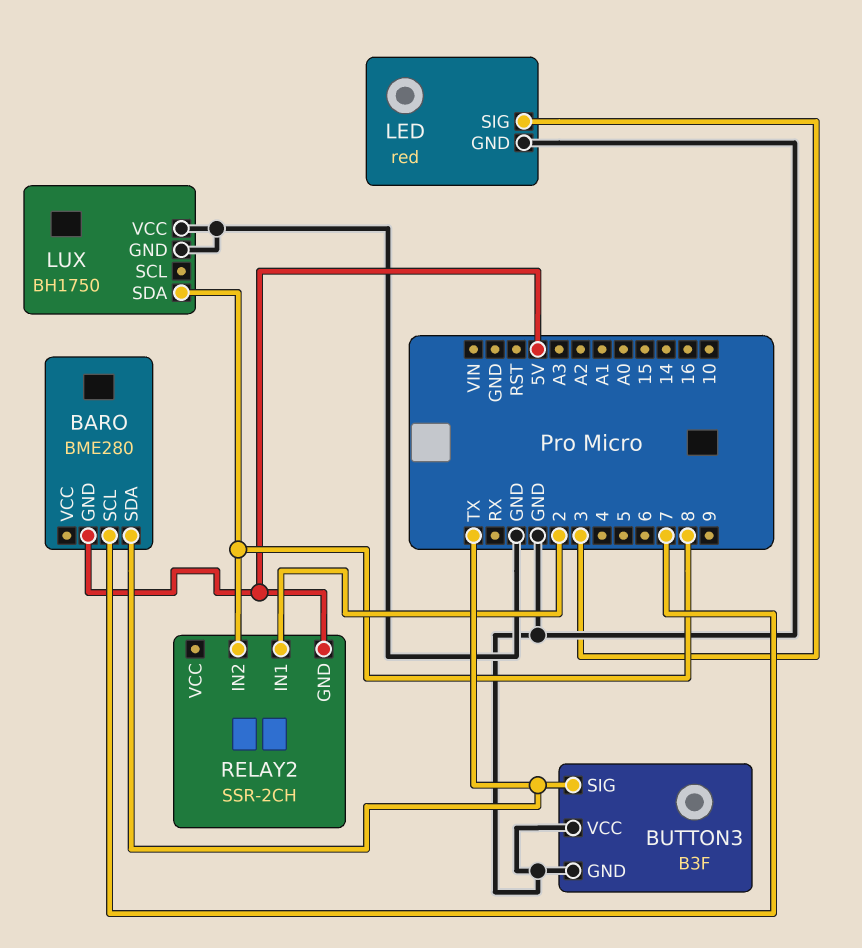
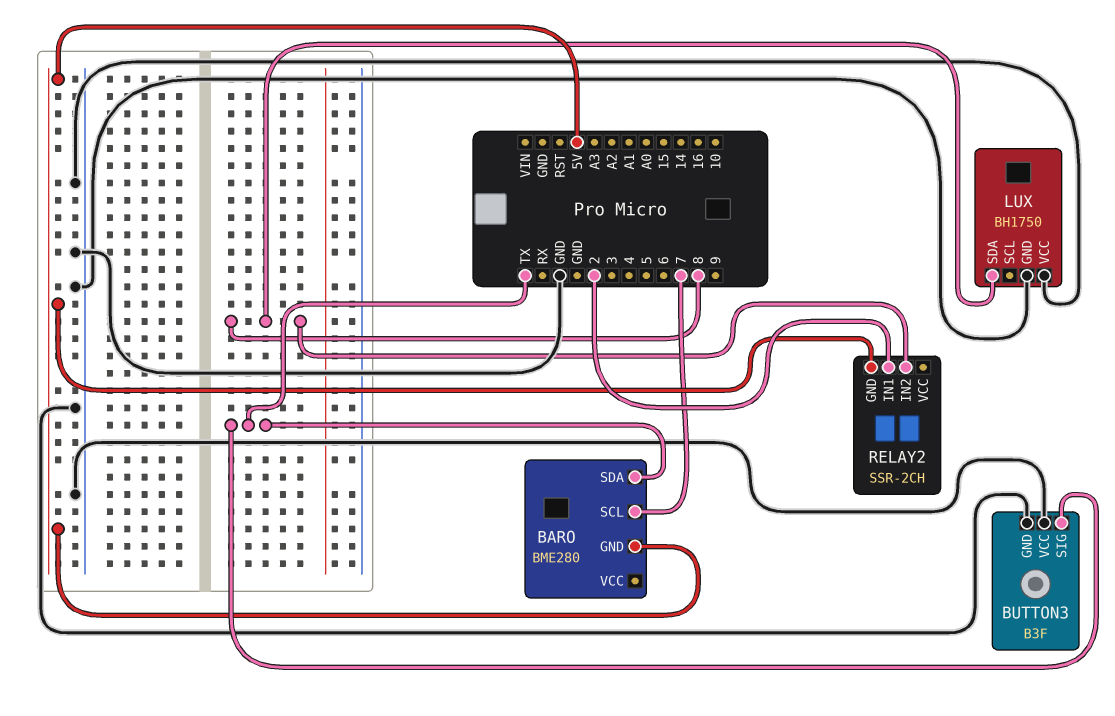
LED: red -> none
LED pin GND: GND -> none
LED pin SIG: 3 -> none

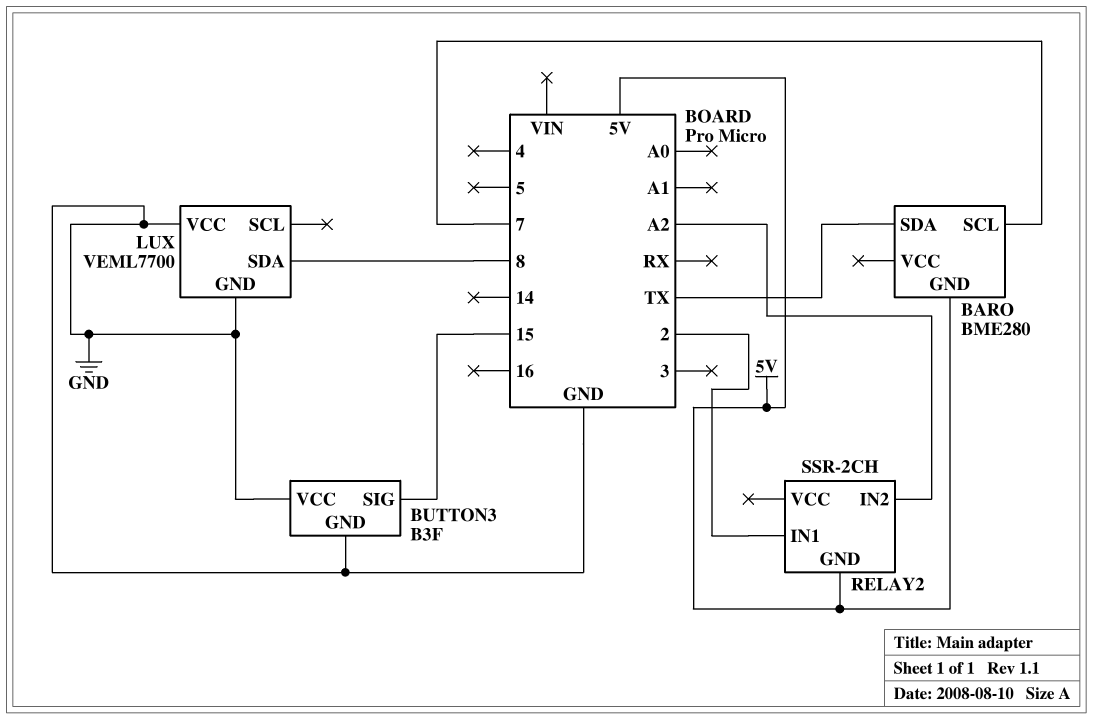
BUTTON3 pin SIG: TX -> 15
LUX: BH1750 -> VEML7700
RELAY2 pin IN2: 8 -> A2

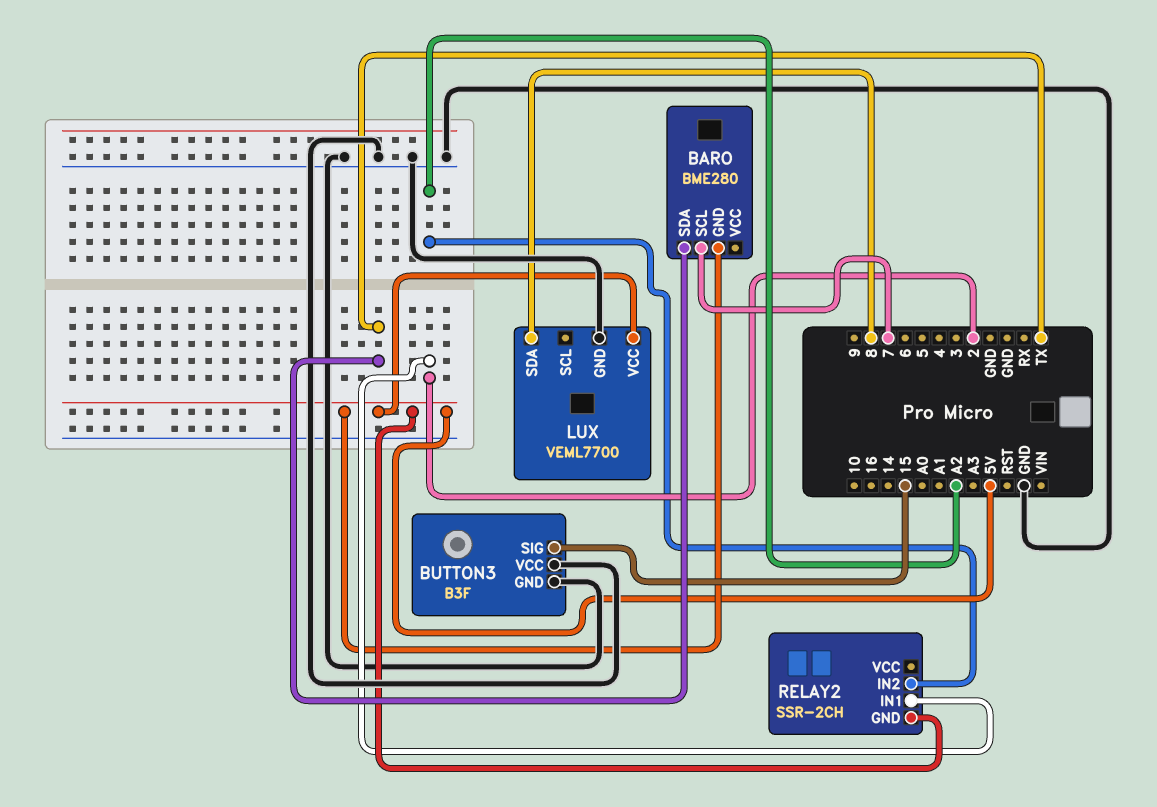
LUX pin VCC: GND -> 5V

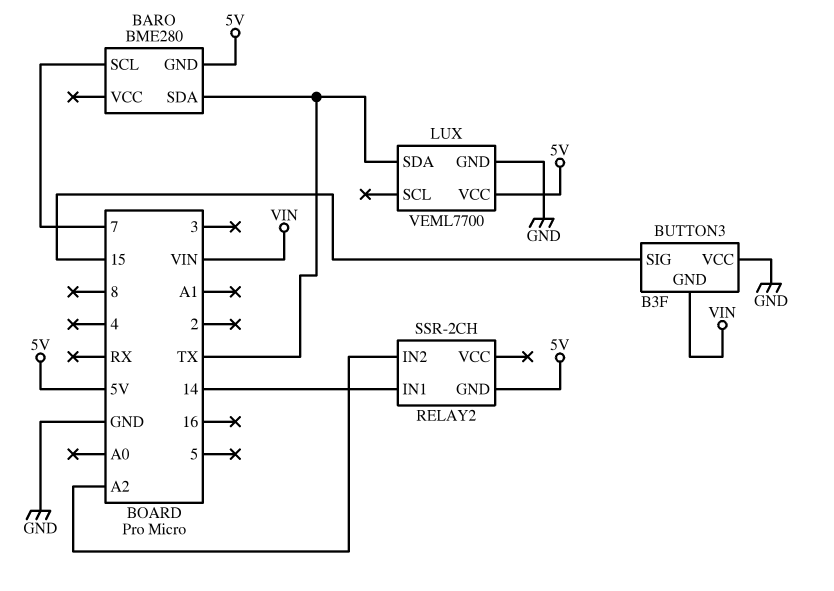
BUTTON3 pin GND: GND -> VIN
LUX pin SDA: 8 -> TX
RELAY2 pin IN1: 2 -> 14

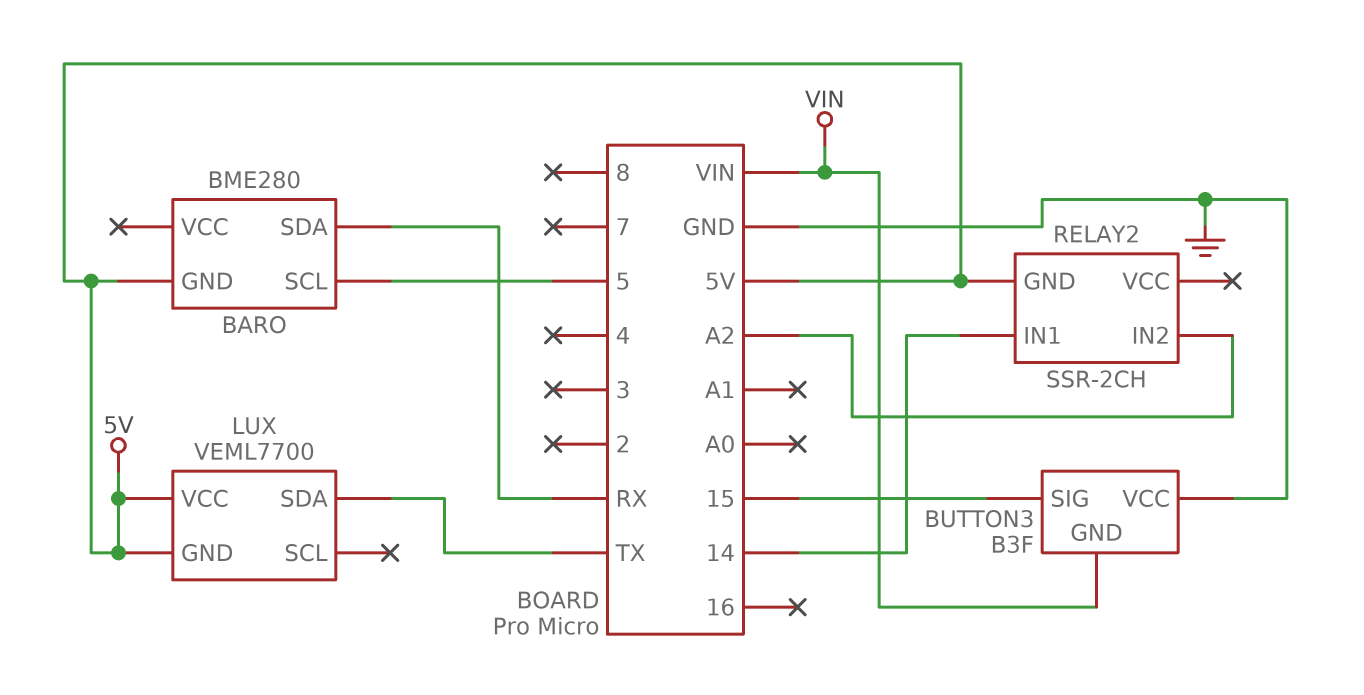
BARO pin SCL: 7 -> 5
BARO pin SDA: TX -> RX
LUX pin GND: GND -> 5V

